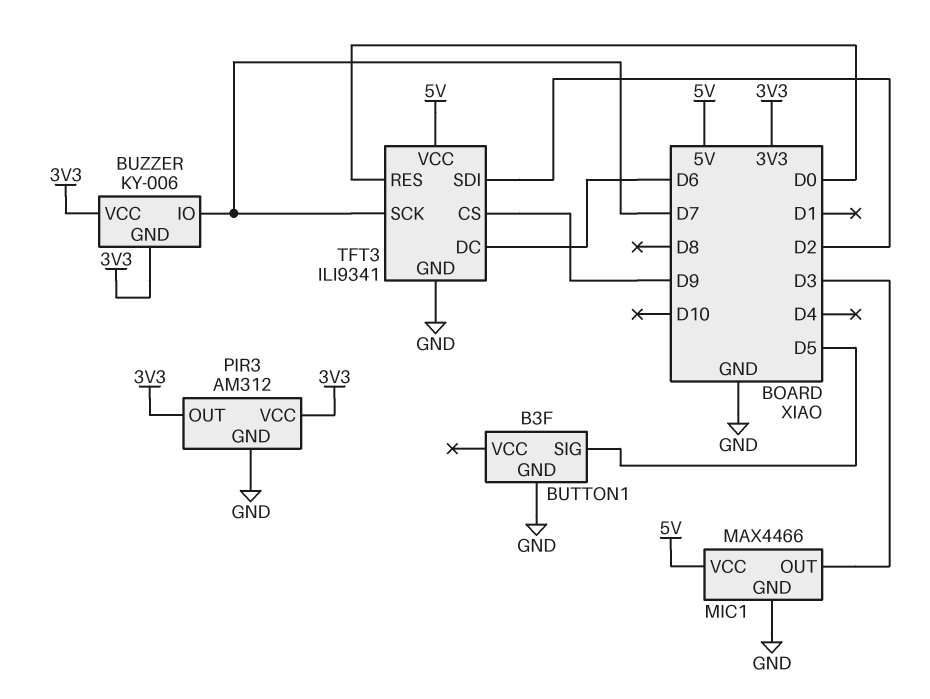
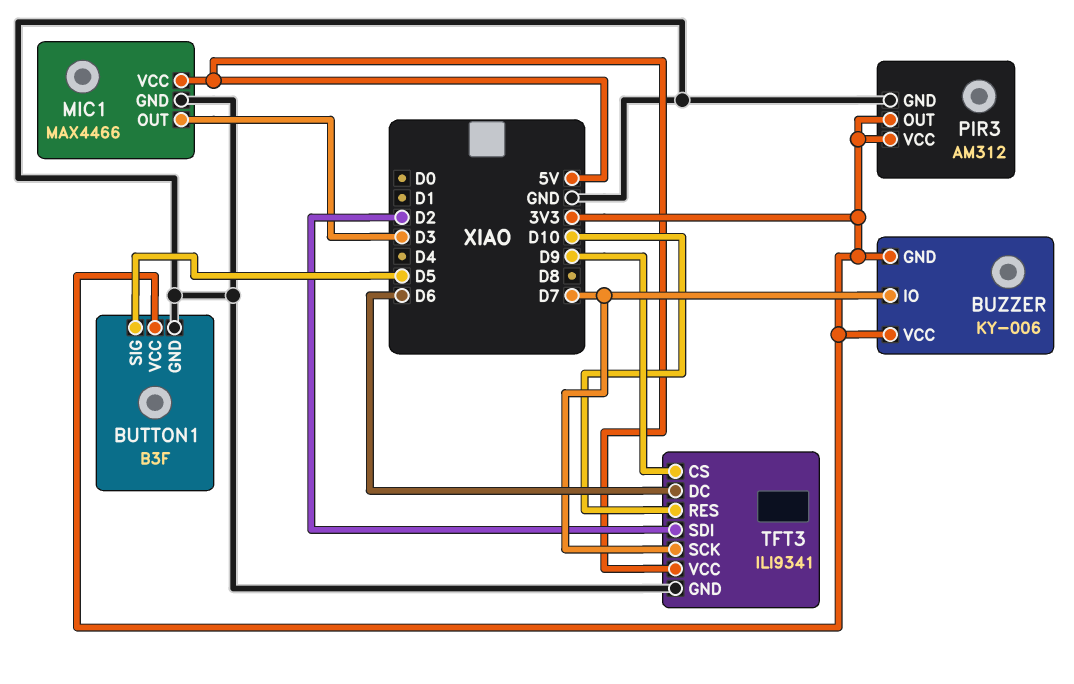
BUTTON1 pin VCC: none -> 3V3
TFT3 pin RES: D0 -> D10

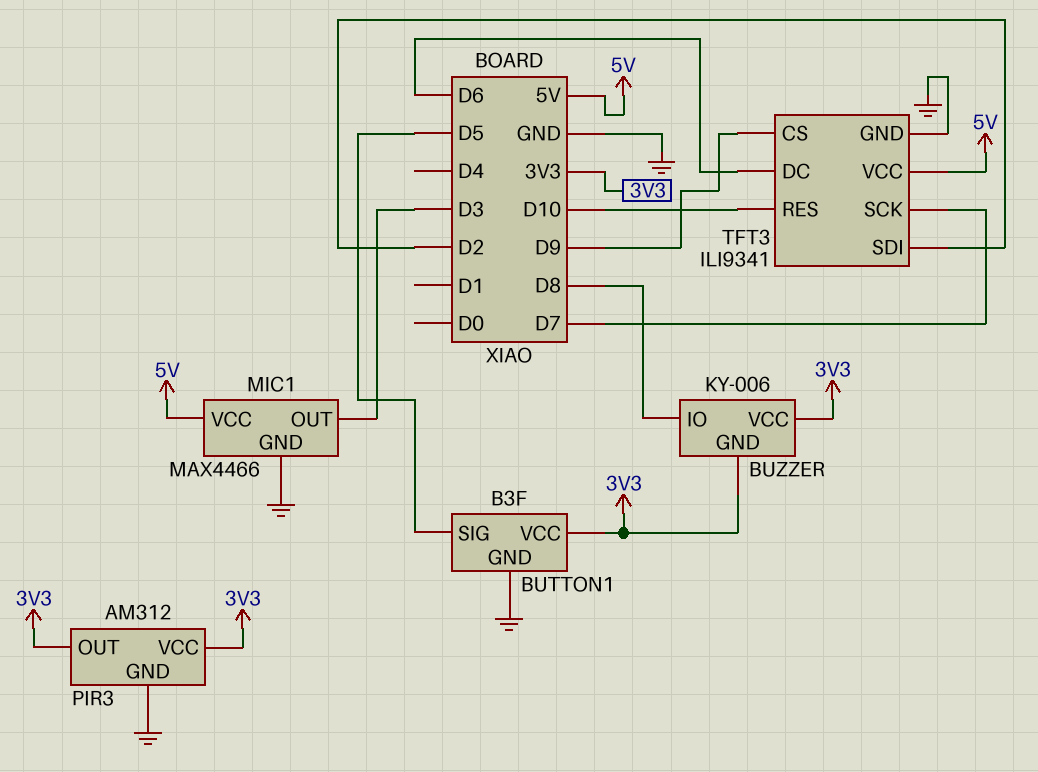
BUZZER pin IO: D7 -> D8

